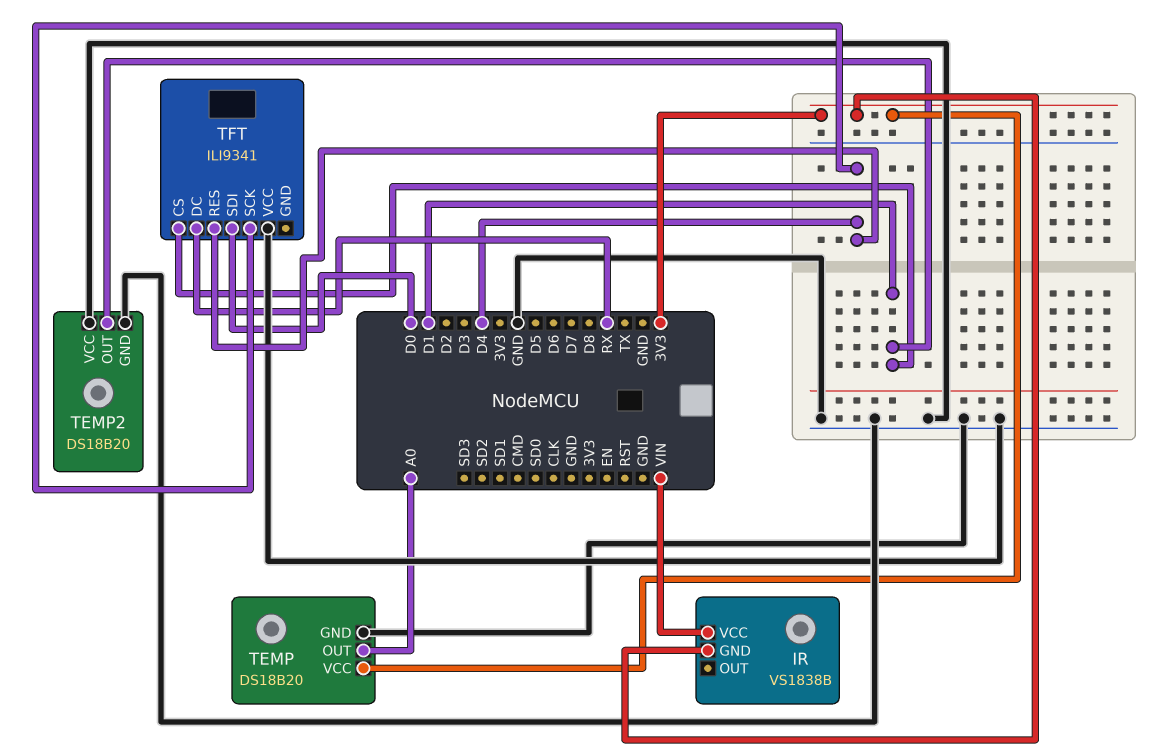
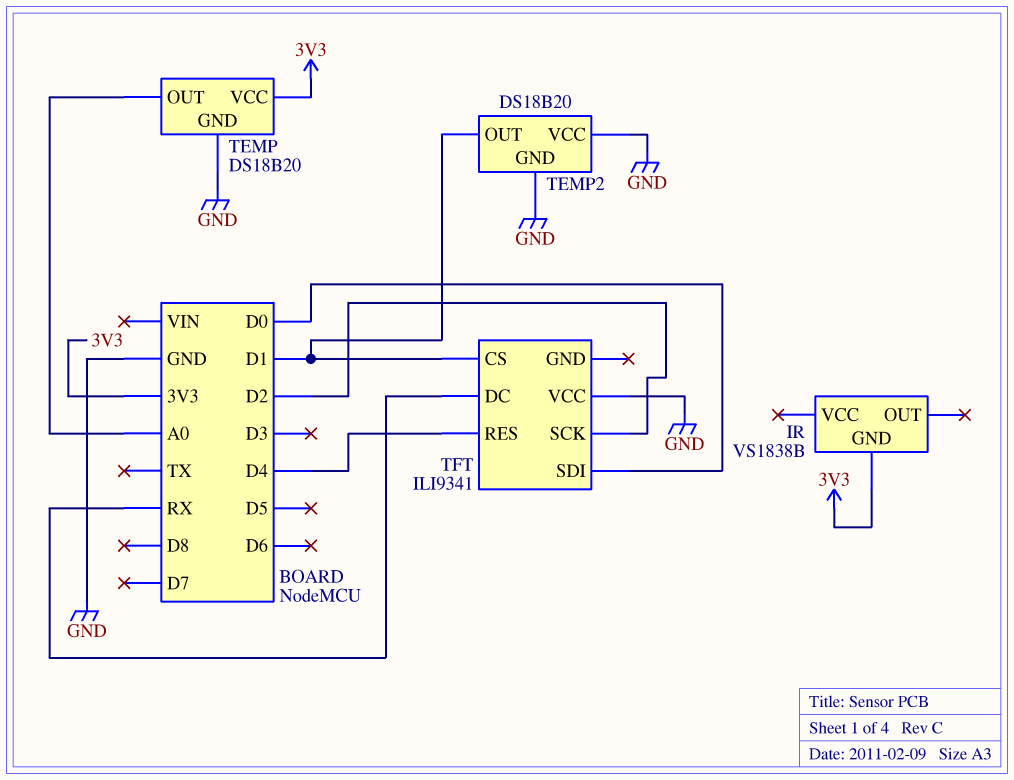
IR pin VCC: VIN -> none
TFT pin SCK: D4 -> D2

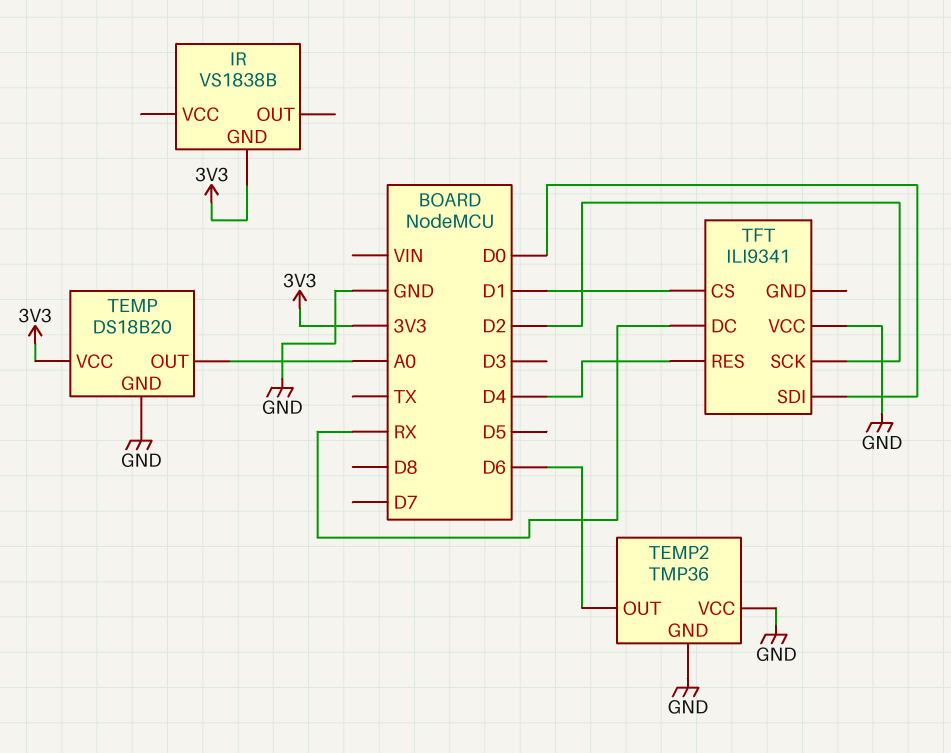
TEMP2: DS18B20 -> TMP36
TEMP2 pin OUT: D1 -> D6

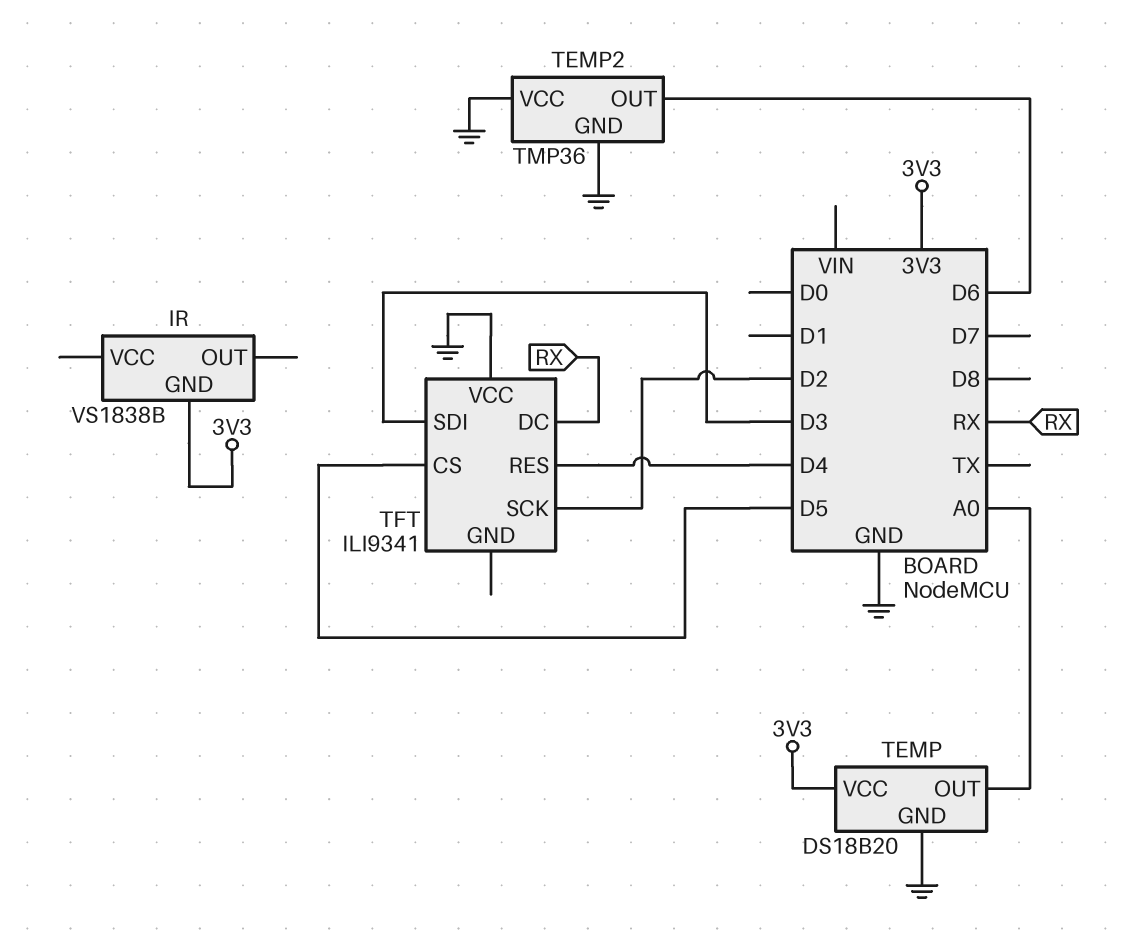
TFT pin CS: D1 -> D5
TFT pin SDI: D0 -> D3

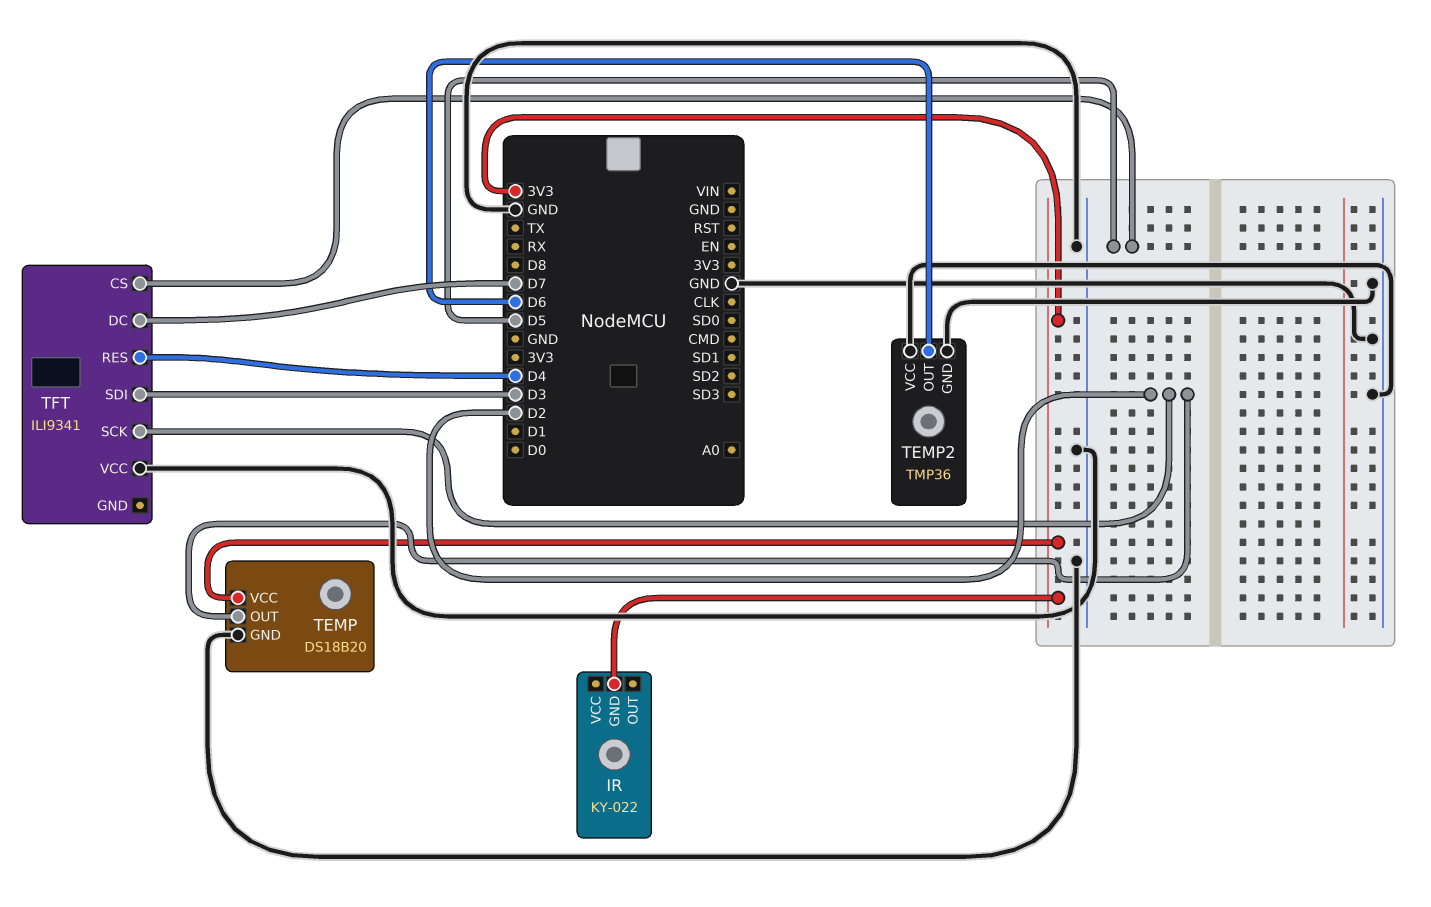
IR: VS1838B -> KY-022
TEMP pin OUT: A0 -> D2
TFT pin DC: RX -> D7

